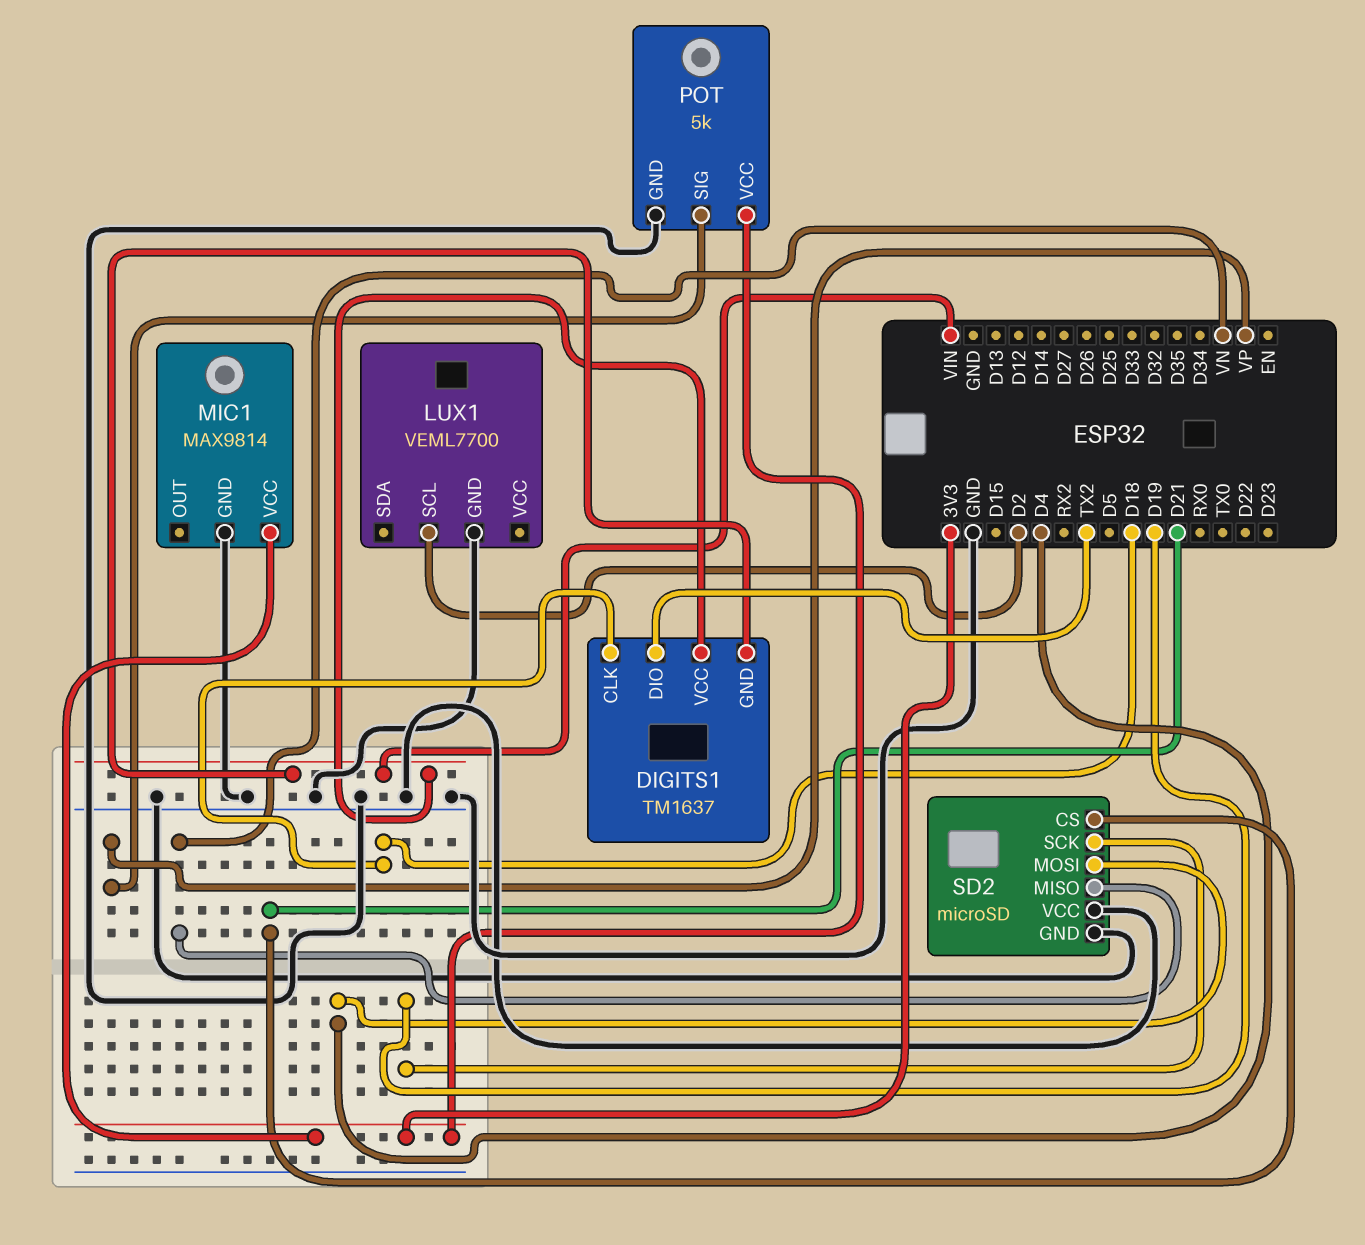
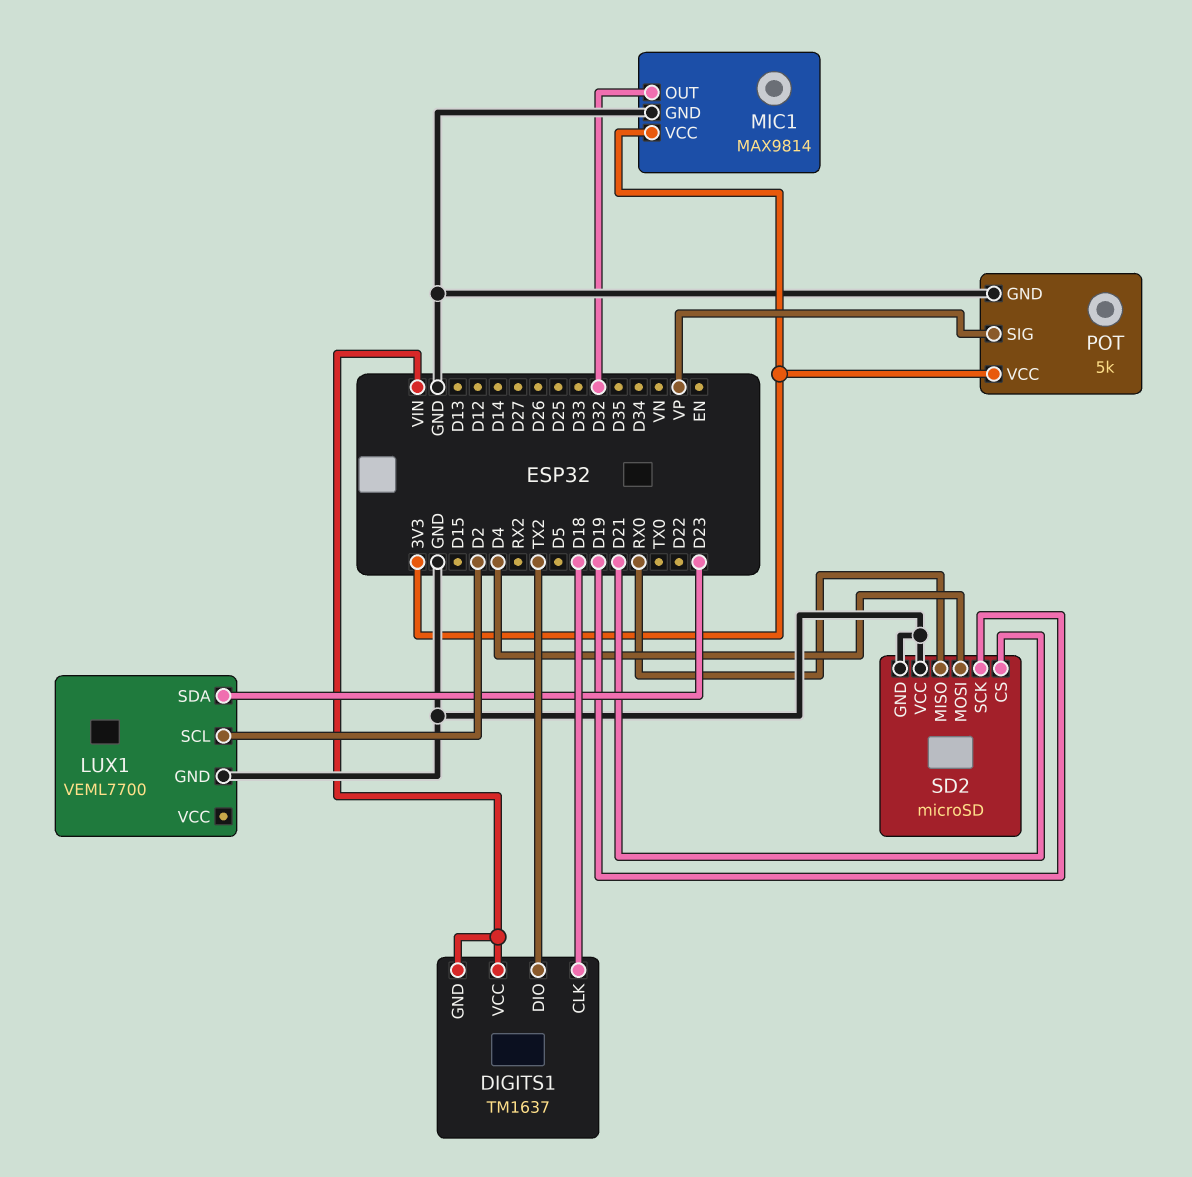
LUX1 pin SDA: none -> D23
MIC1 pin OUT: none -> D32
SD2 pin MISO: VN -> RX0

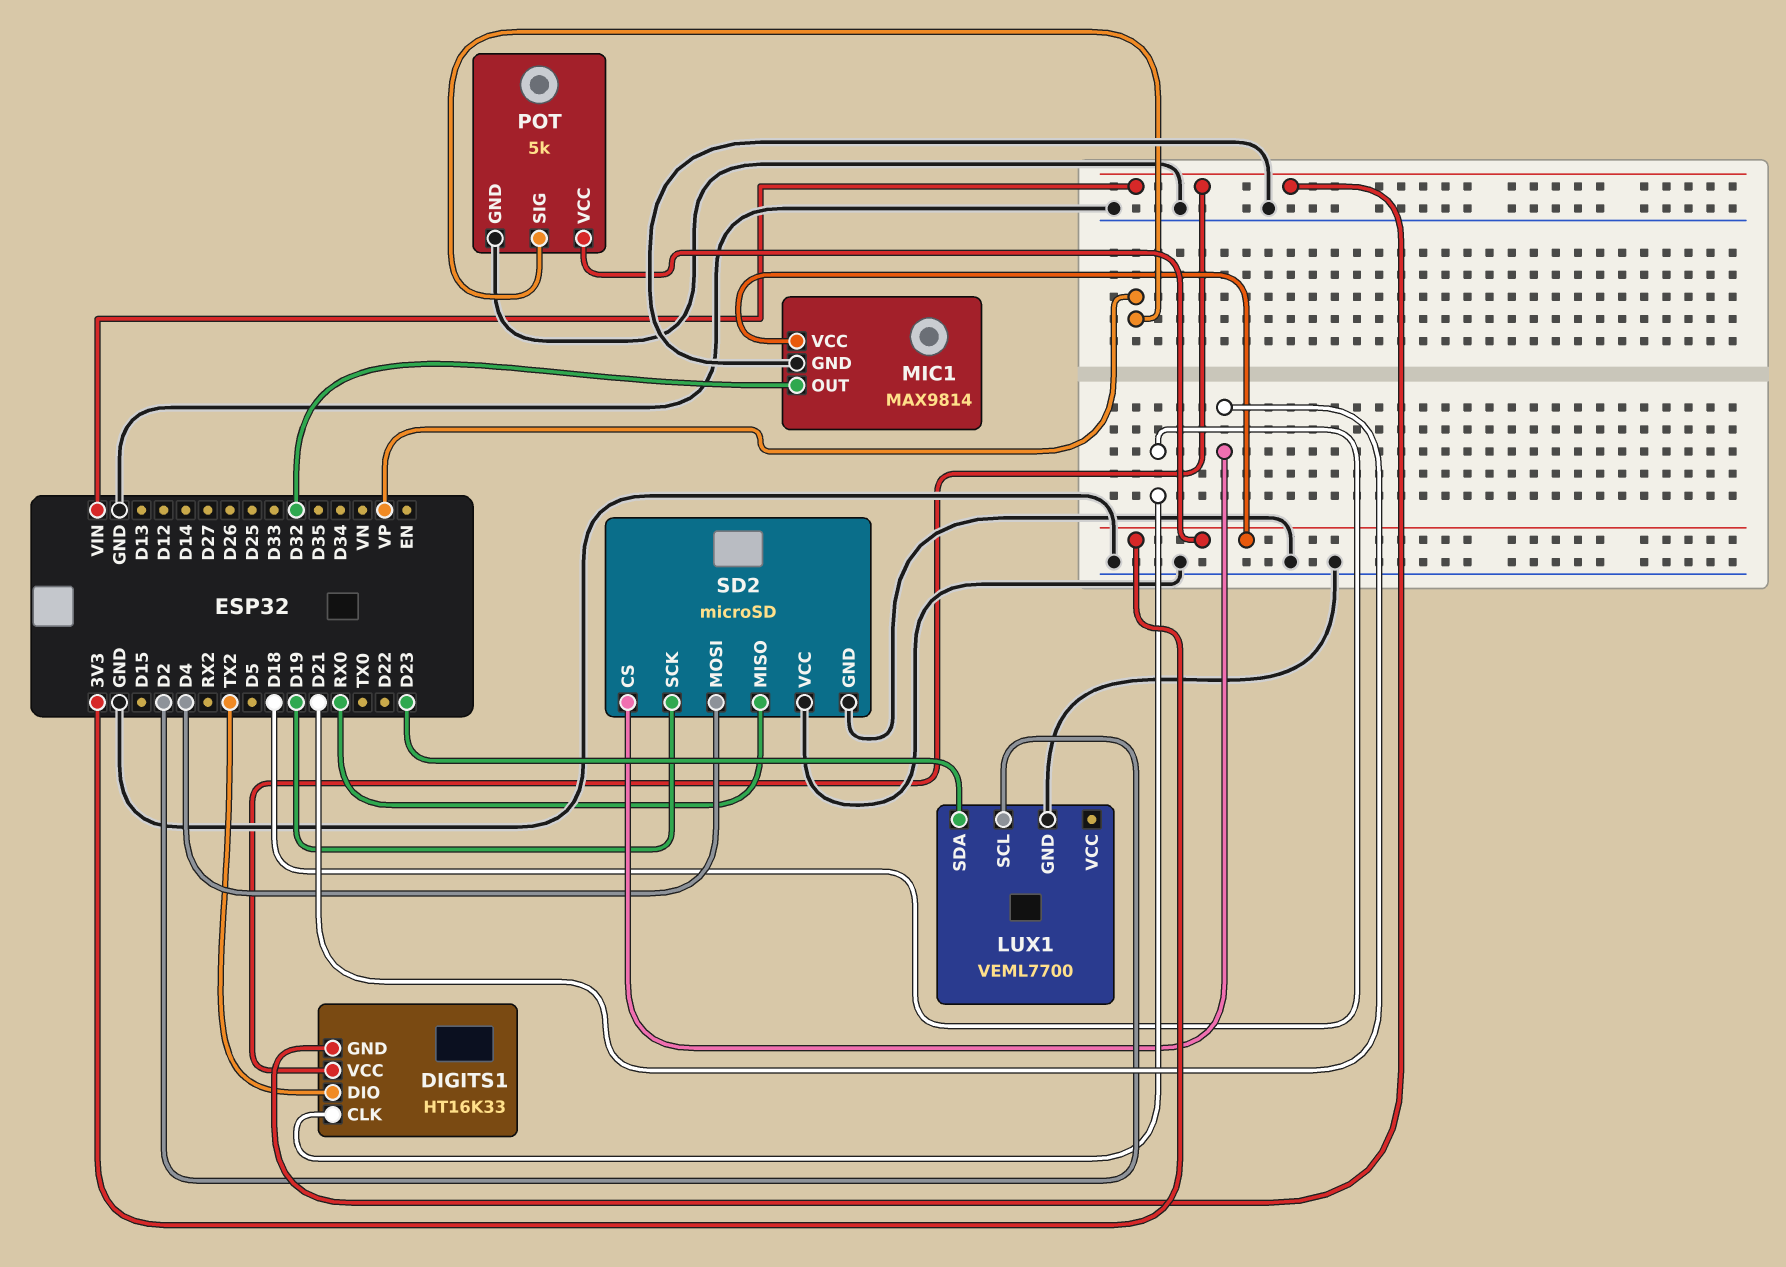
DIGITS1: TM1637 -> HT16K33

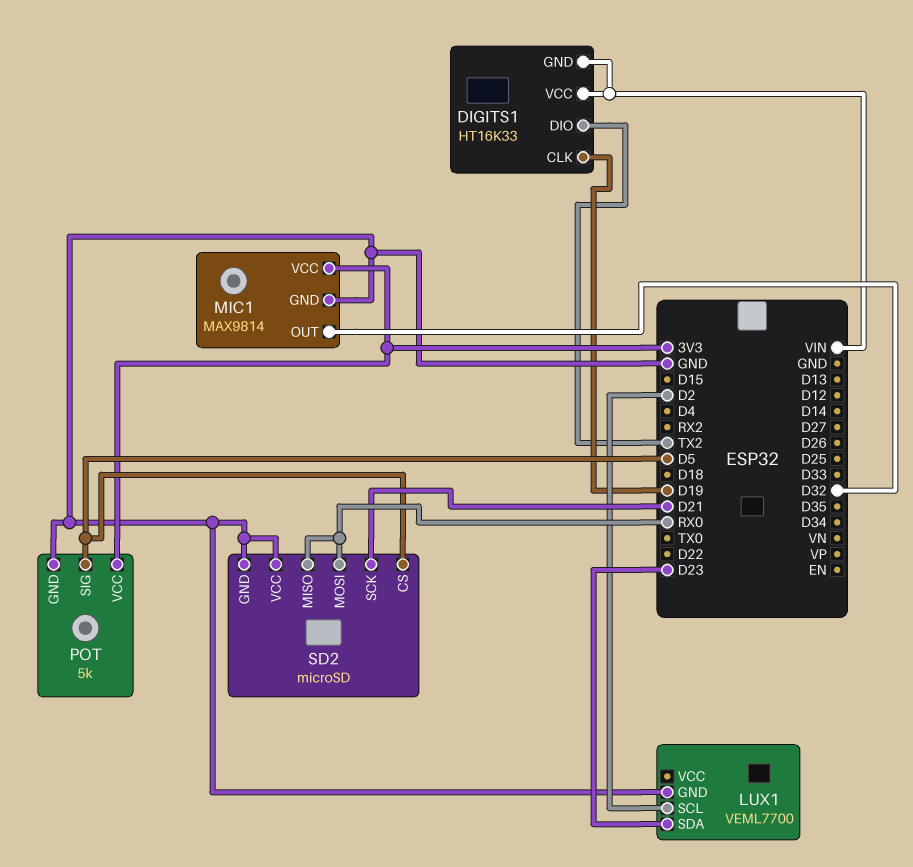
DIGITS1 pin CLK: D18 -> D19
POT pin SIG: VP -> D5
SD2 pin CS: D21 -> D5
SD2 pin MOSI: D4 -> RX0
SD2 pin SCK: D19 -> D21

